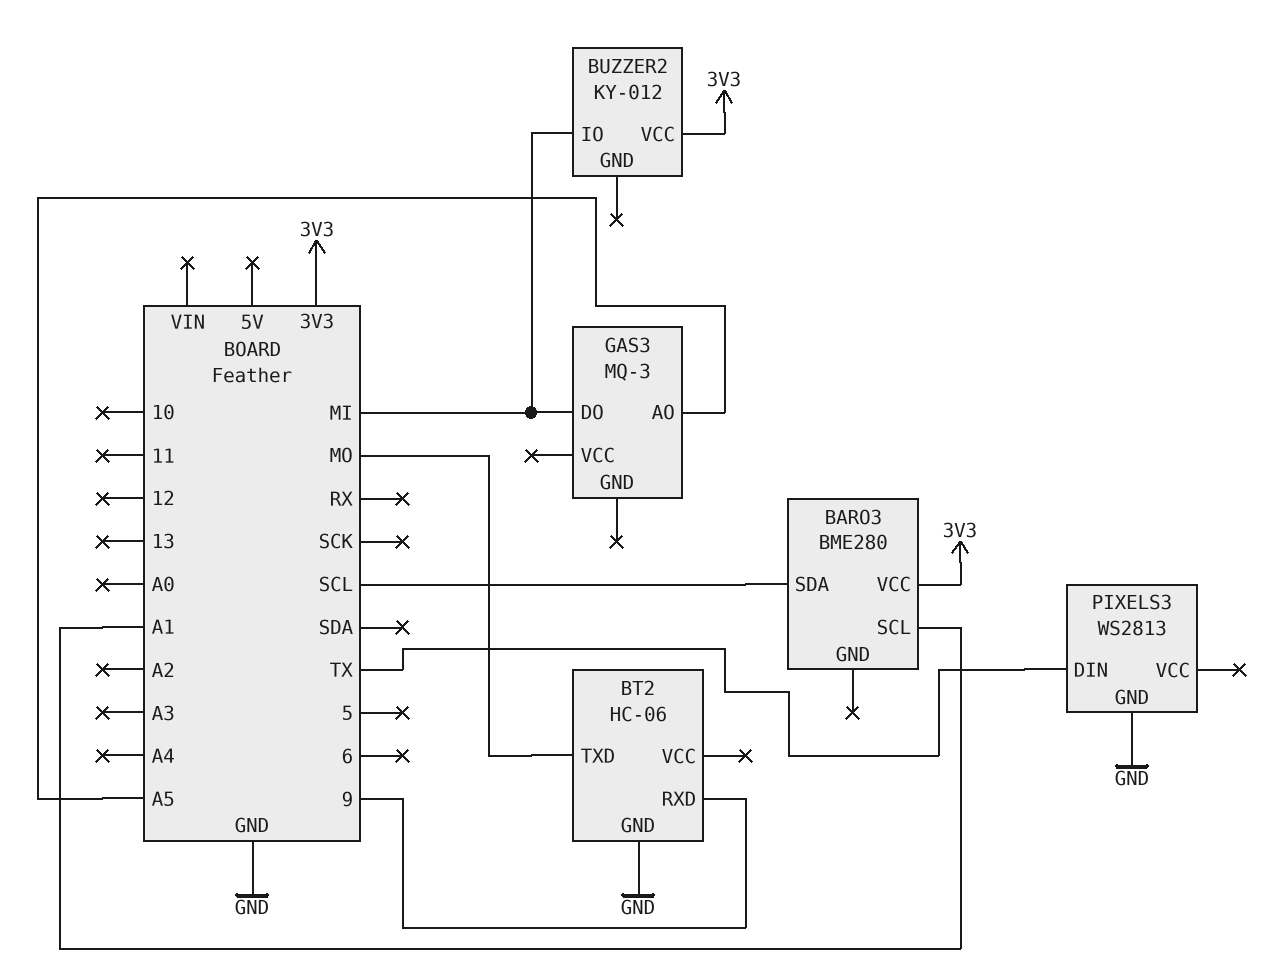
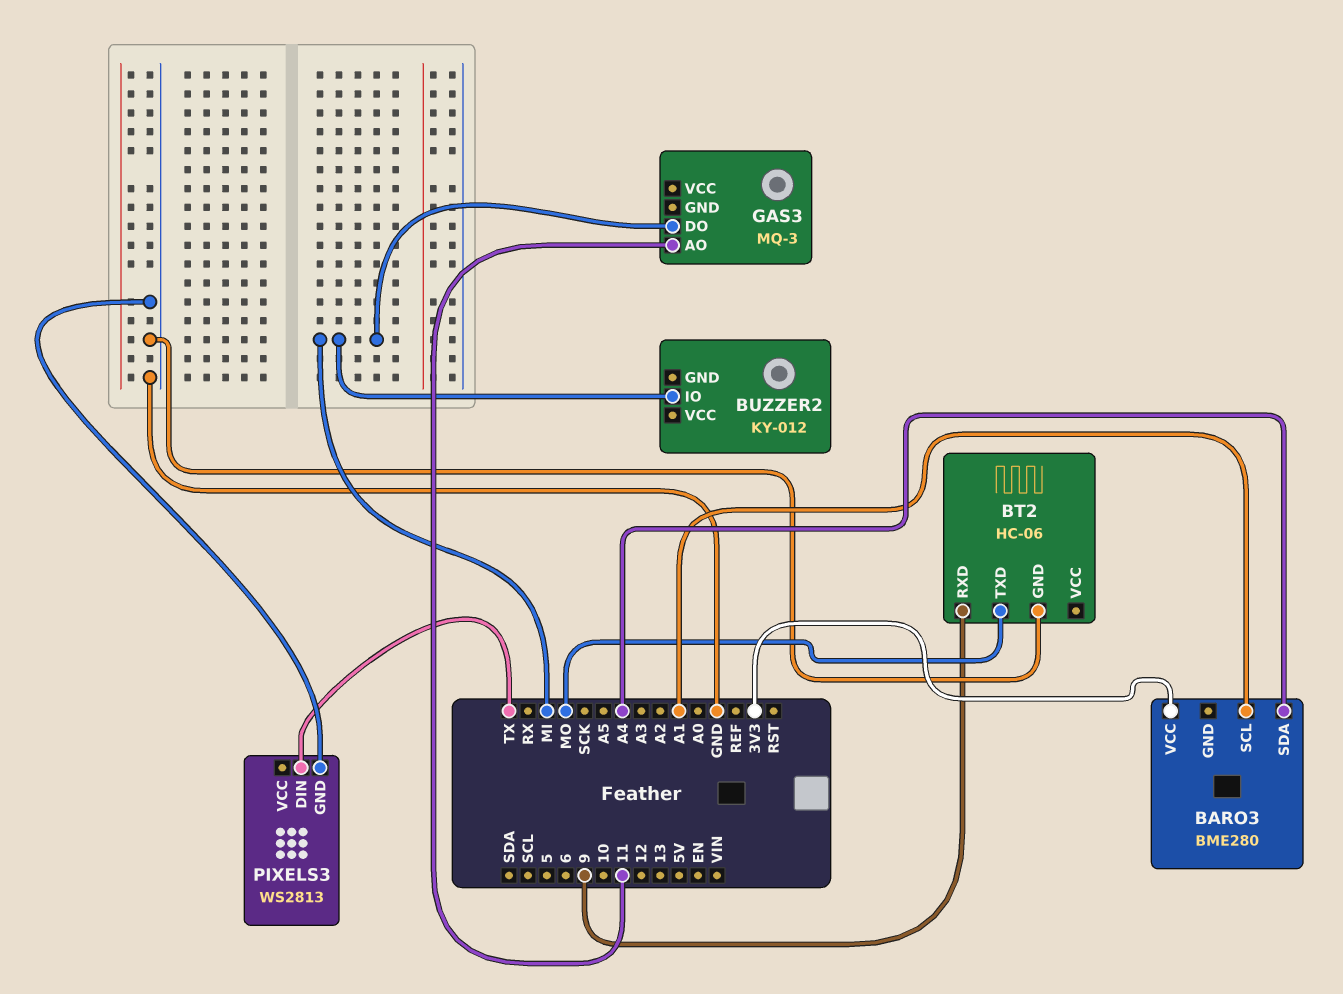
BARO3 pin SDA: SCL -> A4
BUZZER2 pin VCC: 3V3 -> none
GAS3 pin AO: A5 -> 11

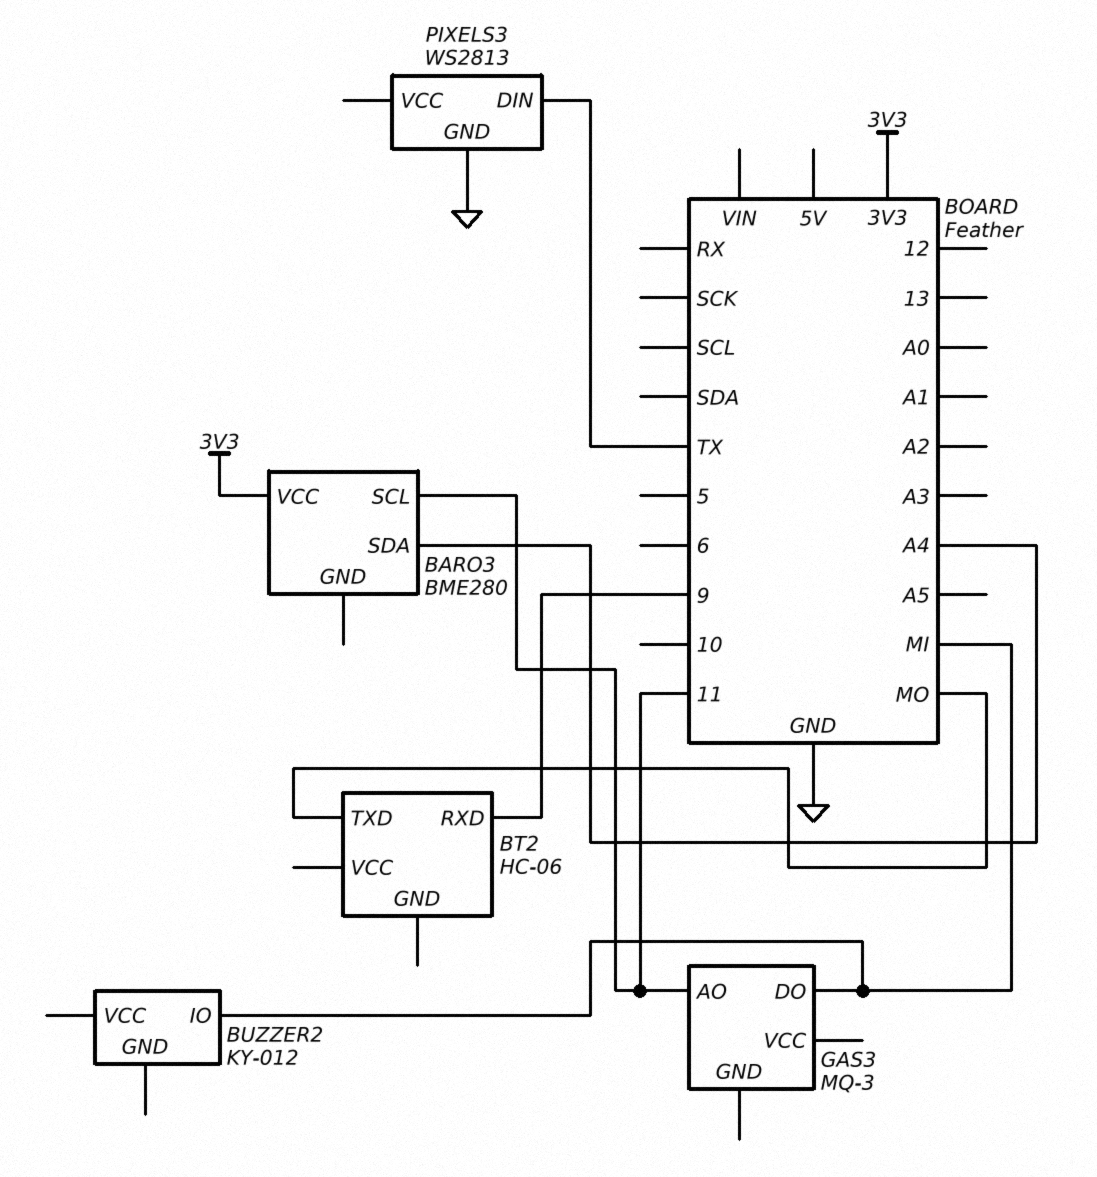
BARO3 pin SCL: A1 -> 11
BT2 pin GND: GND -> none

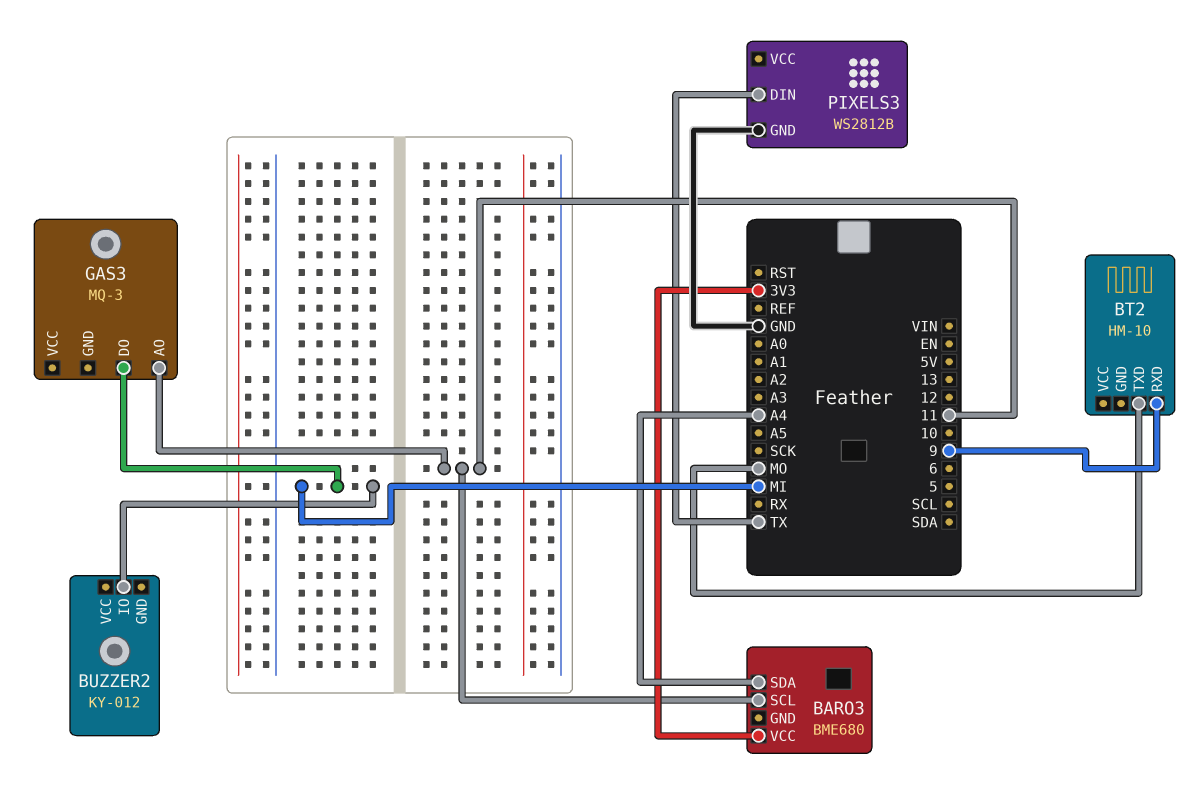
BARO3: BME280 -> BME680
BT2: HC-06 -> HM-10
PIXELS3: WS2813 -> WS2812B

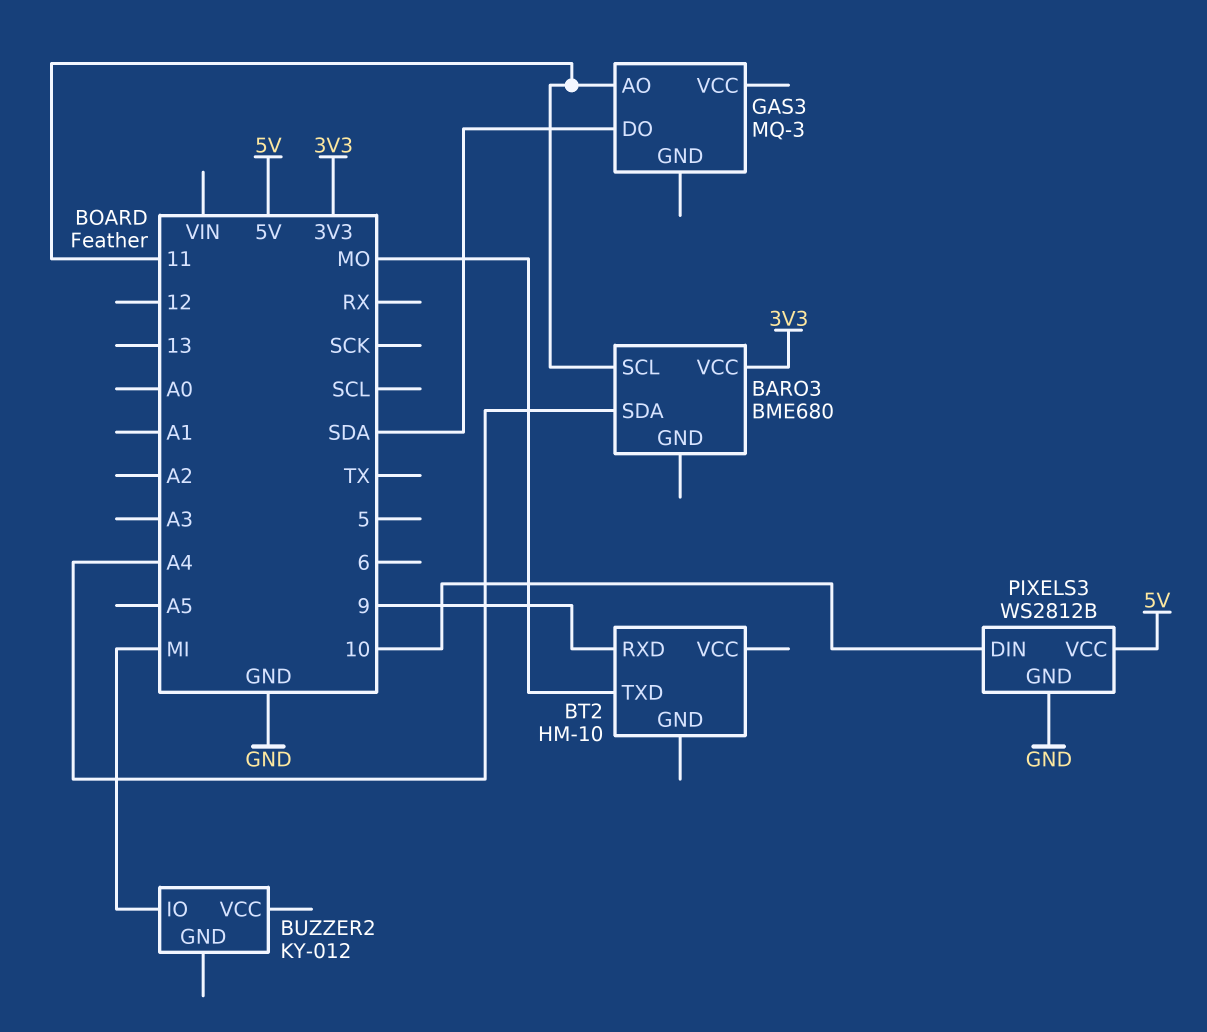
GAS3 pin DO: MI -> SDA
PIXELS3 pin DIN: TX -> 10
PIXELS3 pin VCC: none -> 5V

